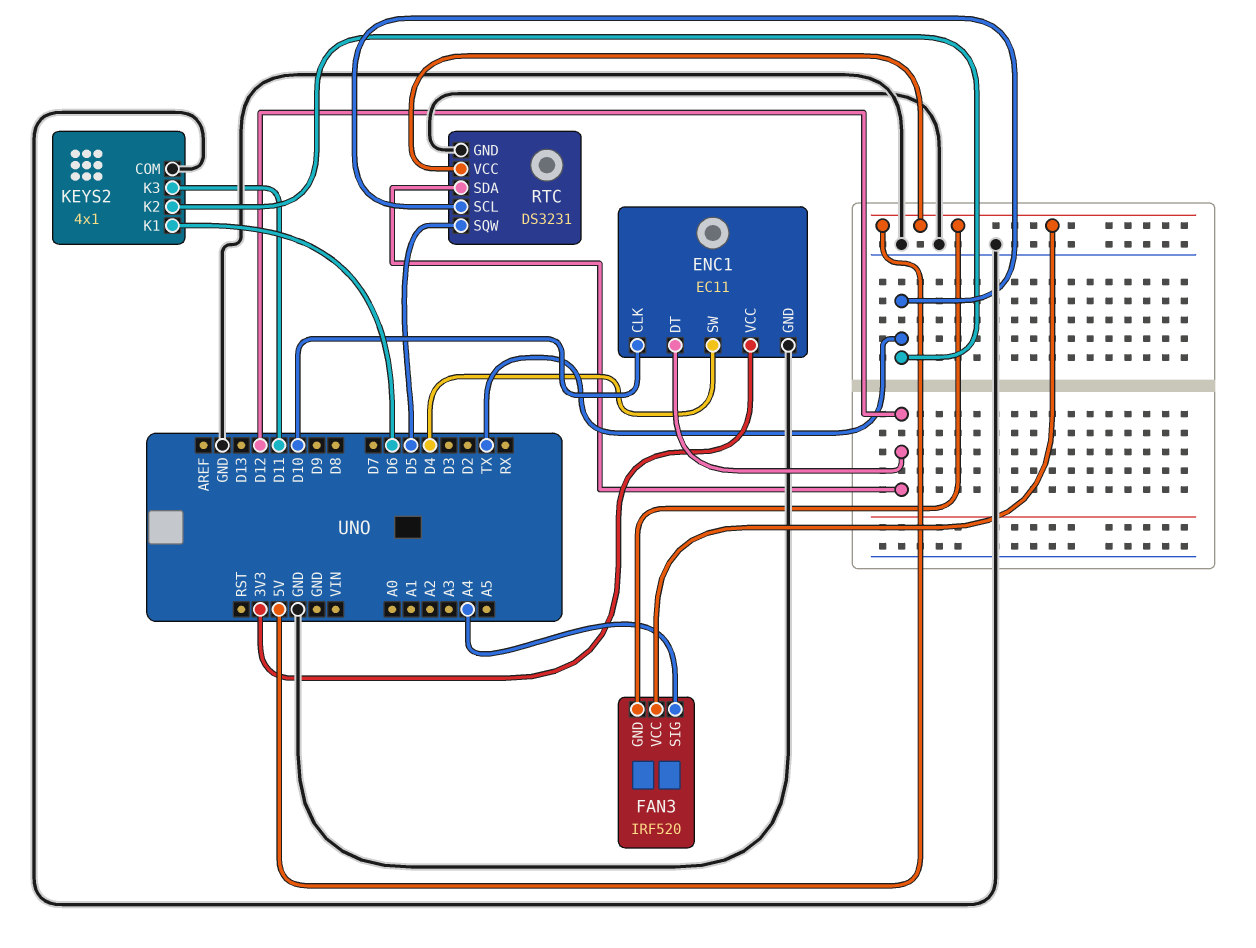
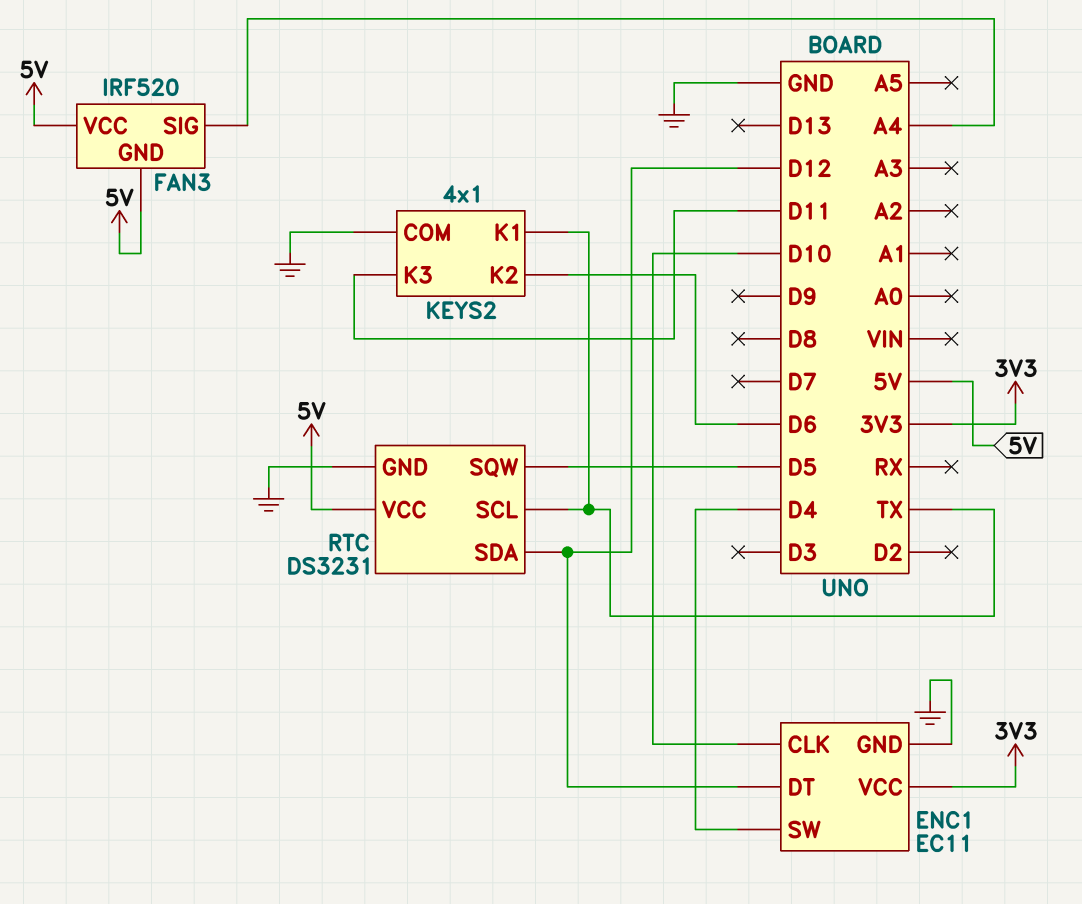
KEYS2 pin K1: D6 -> TX
KEYS2 pin K2: TX -> D6

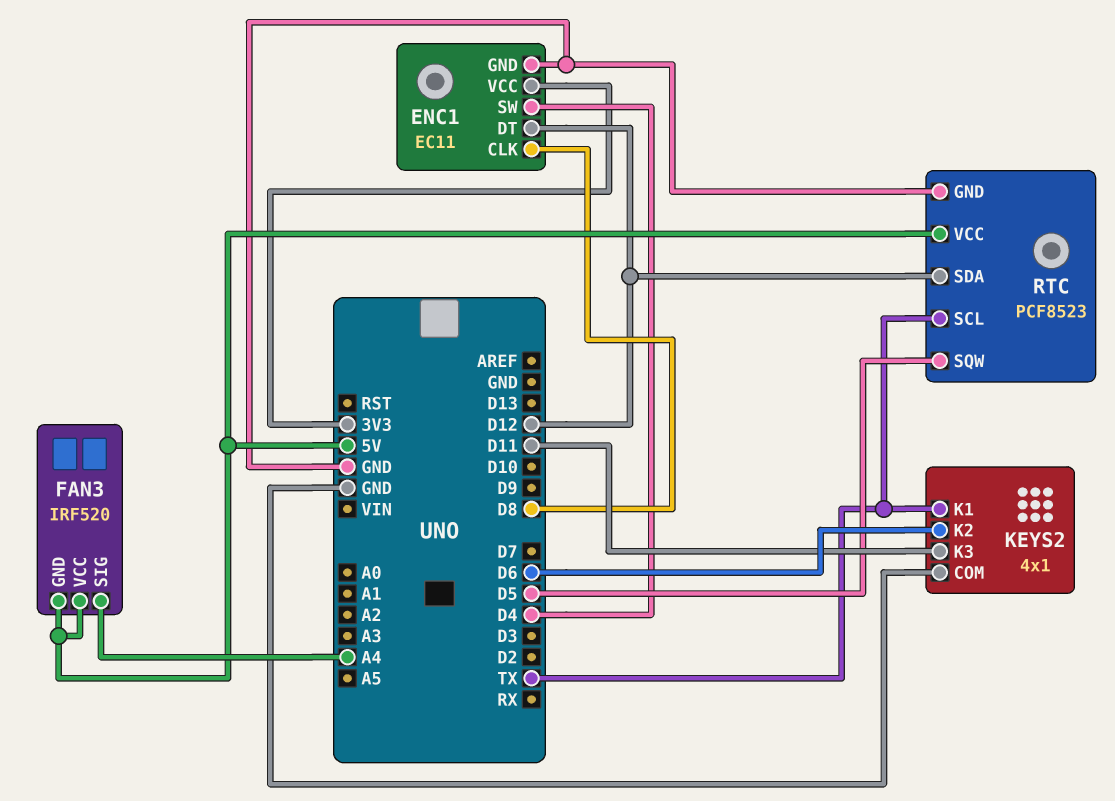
ENC1 pin CLK: D10 -> D8
RTC: DS3231 -> PCF8523

